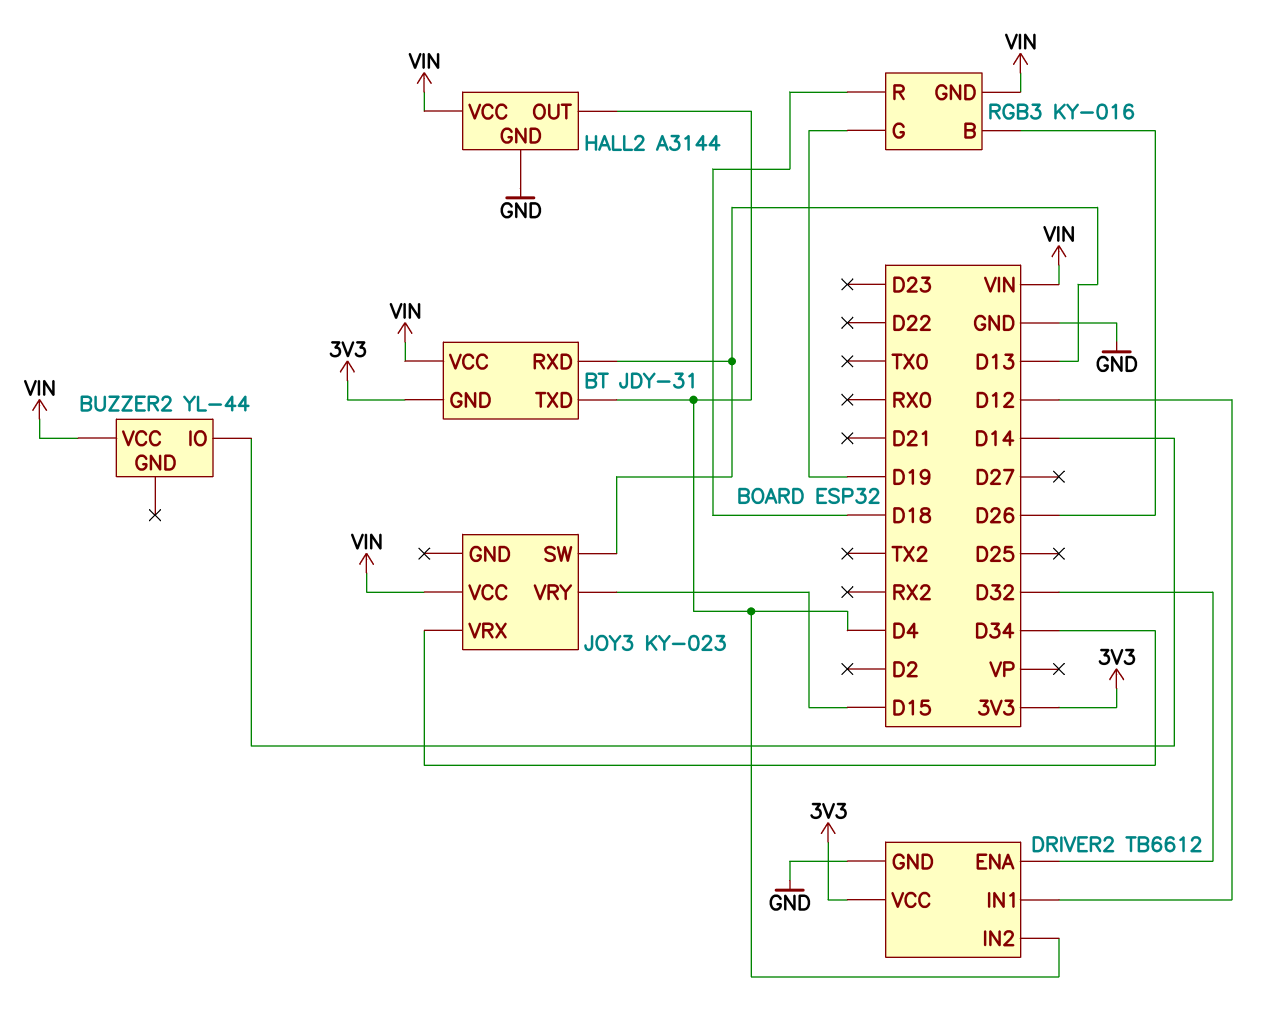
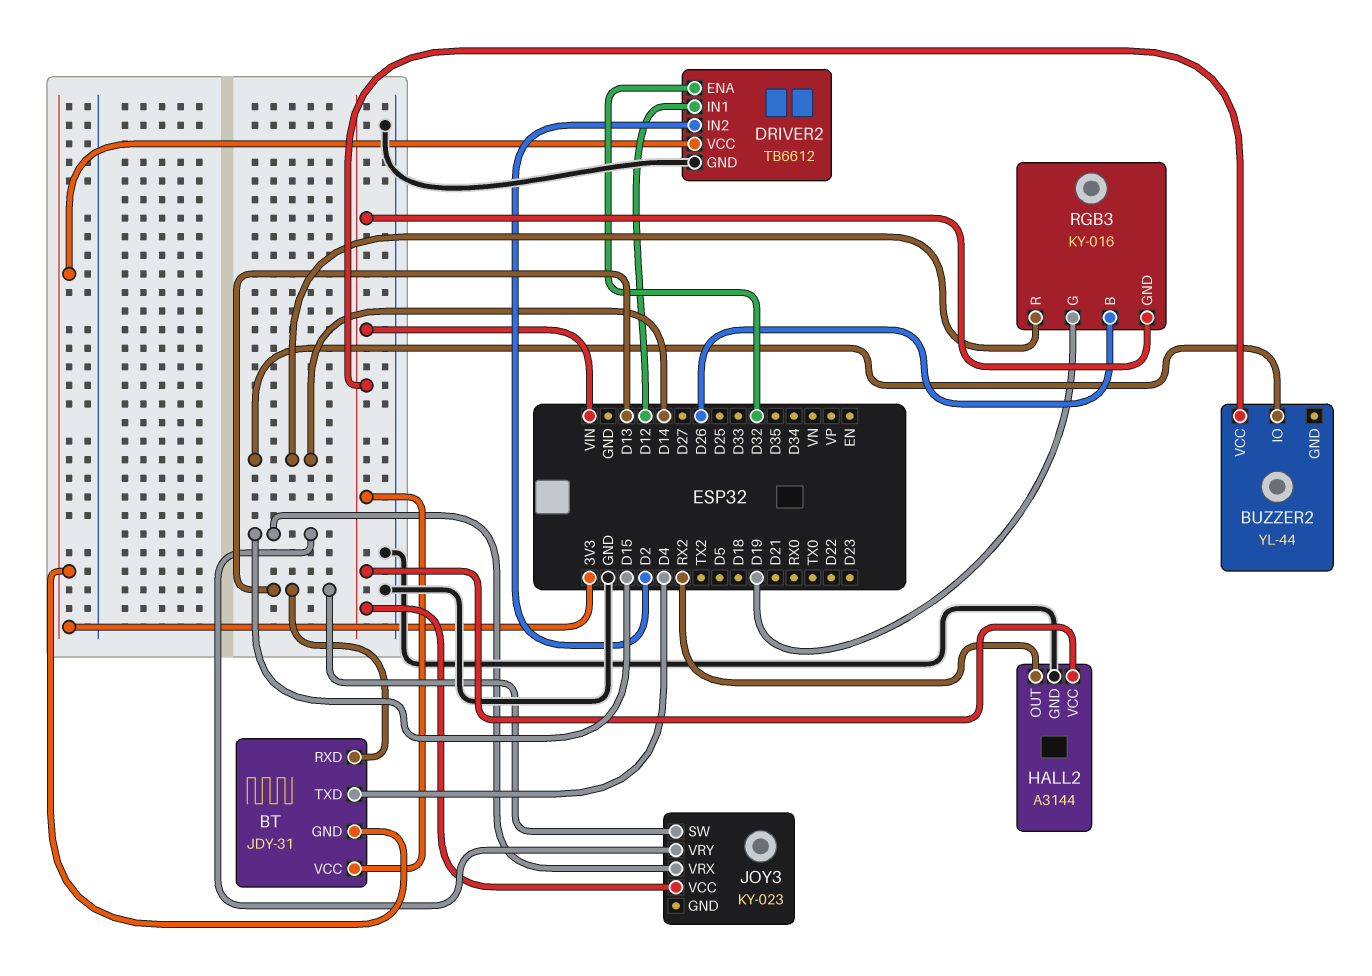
DRIVER2 pin IN2: D4 -> D2
HALL2 pin OUT: D4 -> RX2
JOY3 pin VRX: D34 -> D15
RGB3 pin R: D18 -> D14

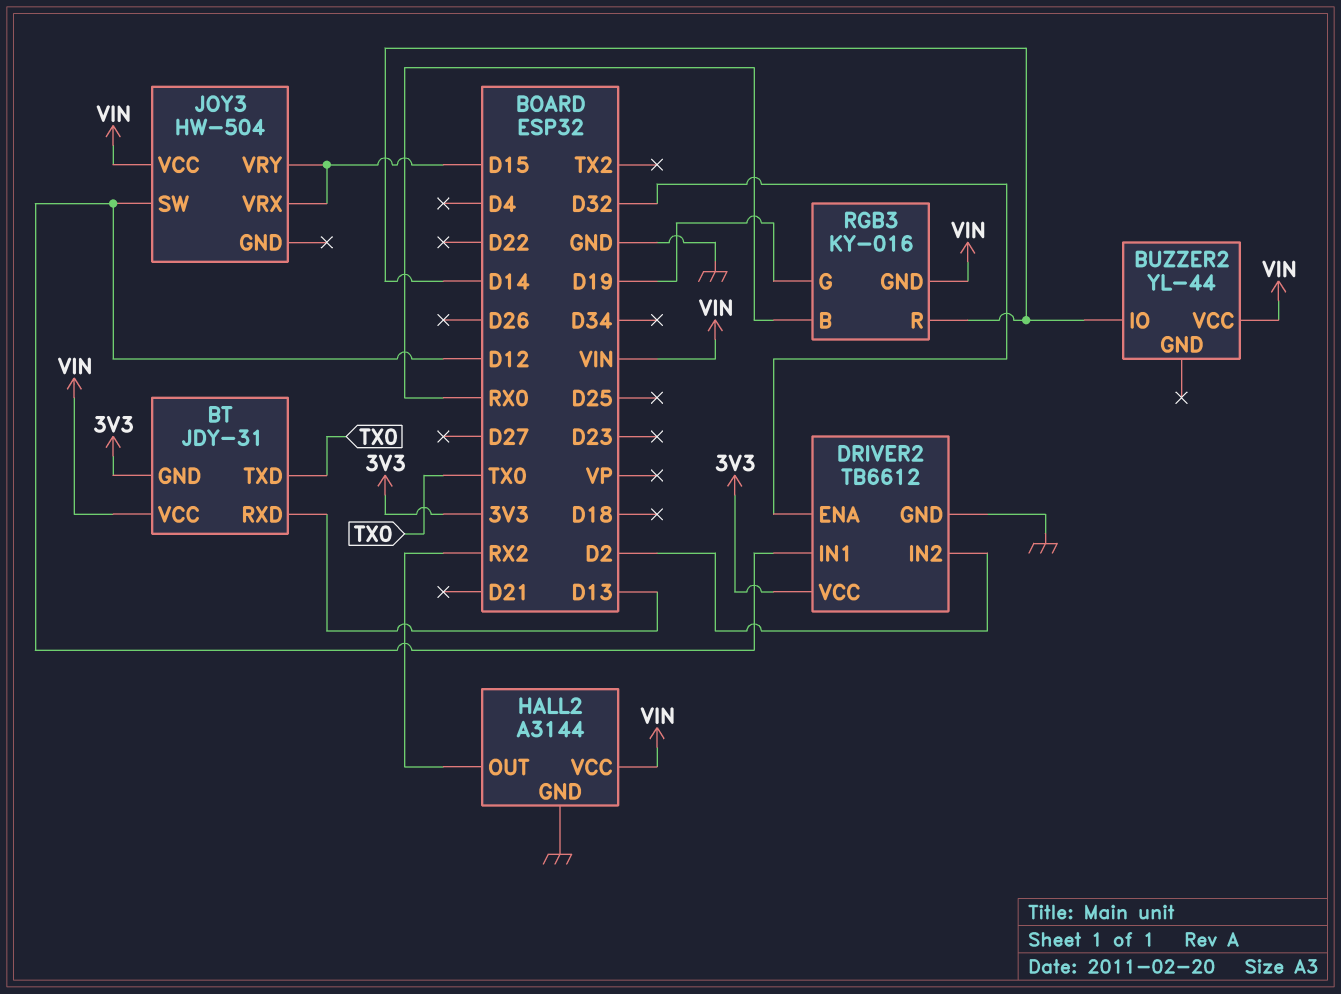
BT pin TXD: D4 -> TX0
JOY3: KY-023 -> HW-504
JOY3 pin SW: D13 -> D12
RGB3 pin B: D26 -> RX0

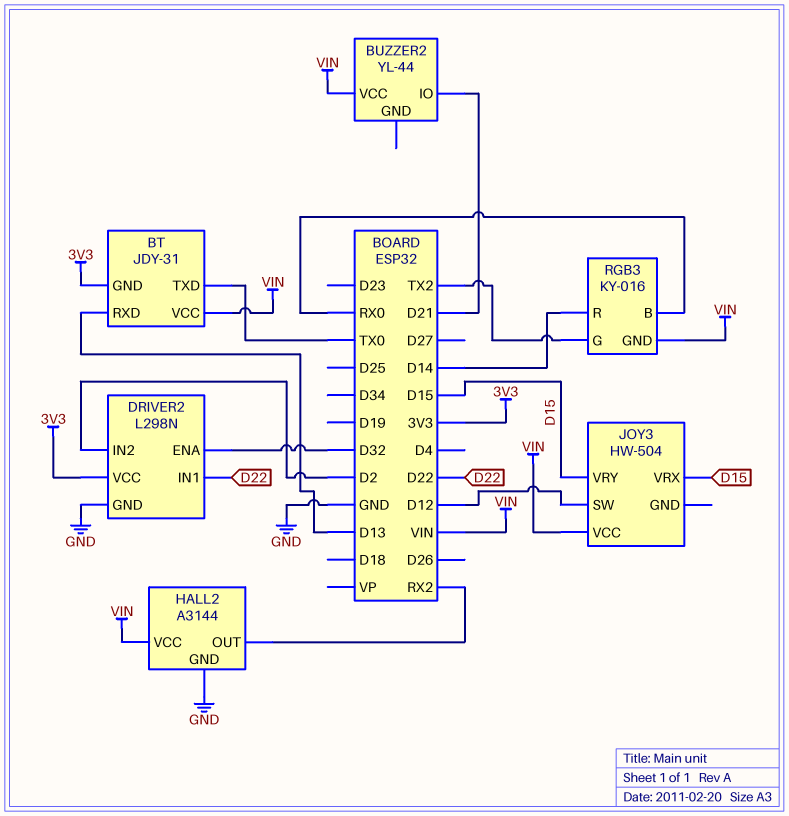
BUZZER2 pin IO: D14 -> D21
DRIVER2: TB6612 -> L298N
DRIVER2 pin IN1: D12 -> D22
RGB3 pin G: D19 -> TX2

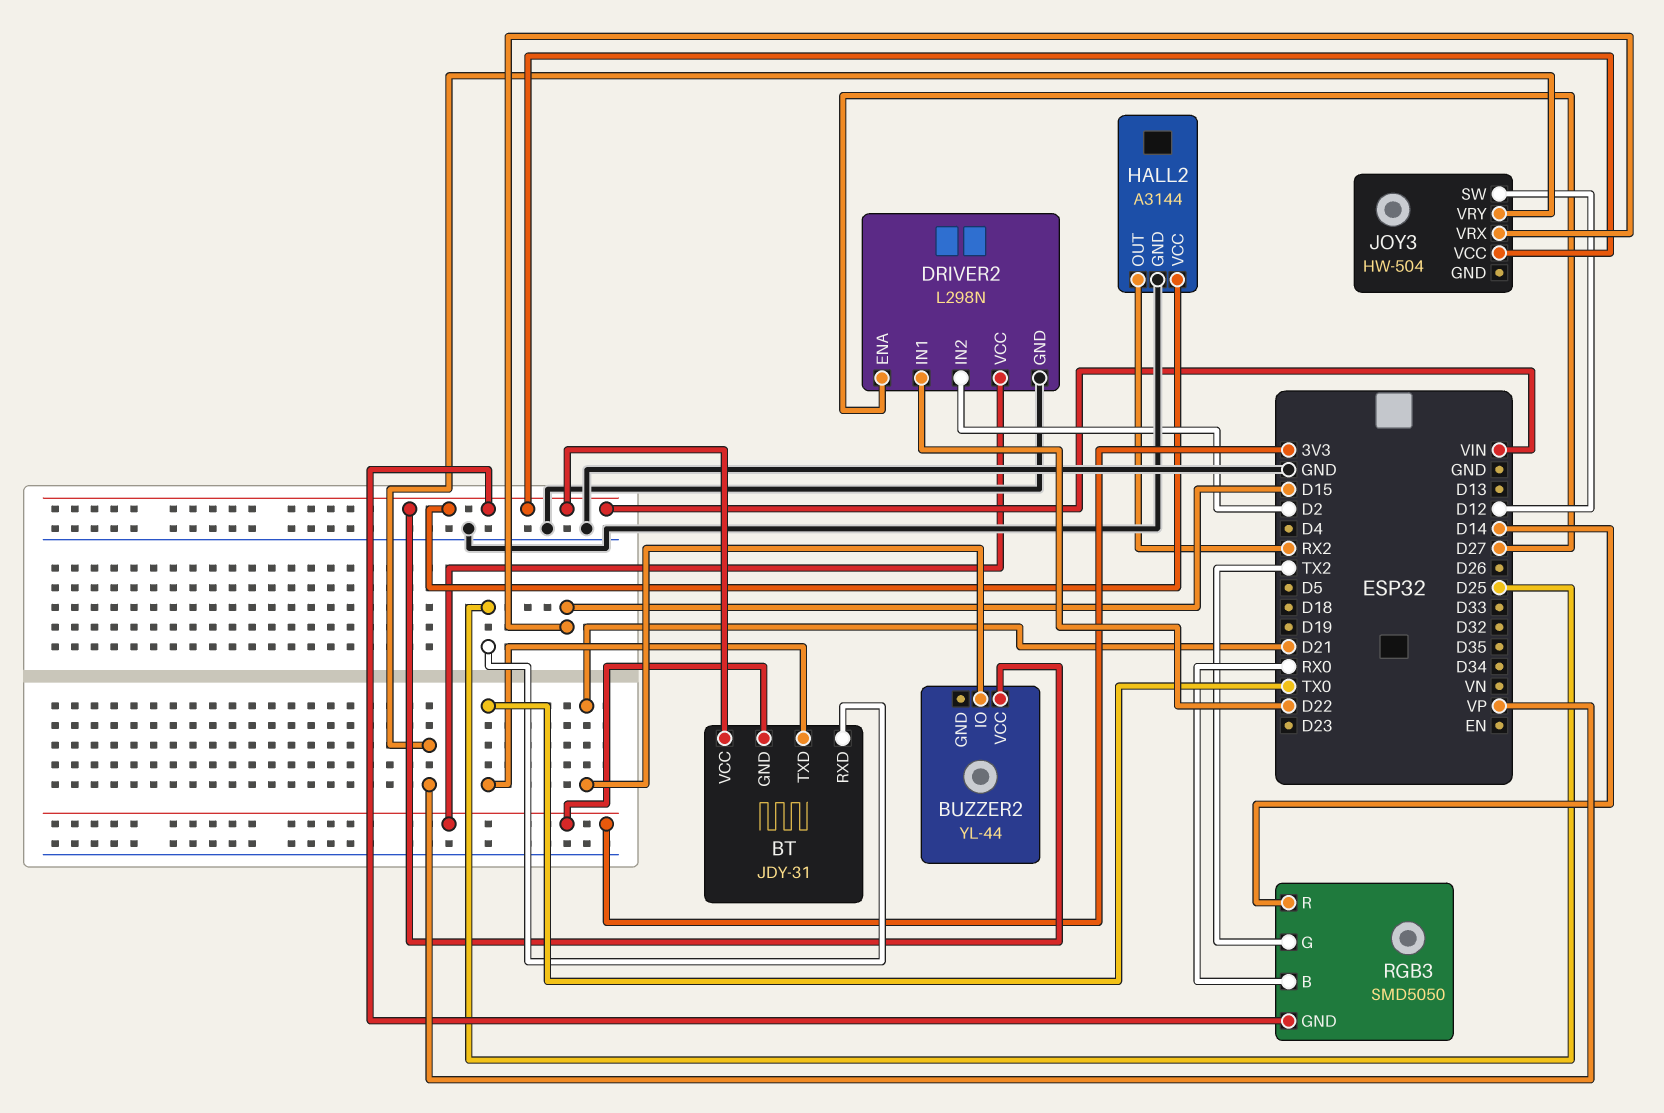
BT pin RXD: D13 -> D25
DRIVER2 pin ENA: D32 -> D27
JOY3 pin VRY: D15 -> VP
RGB3: KY-016 -> SMD5050

